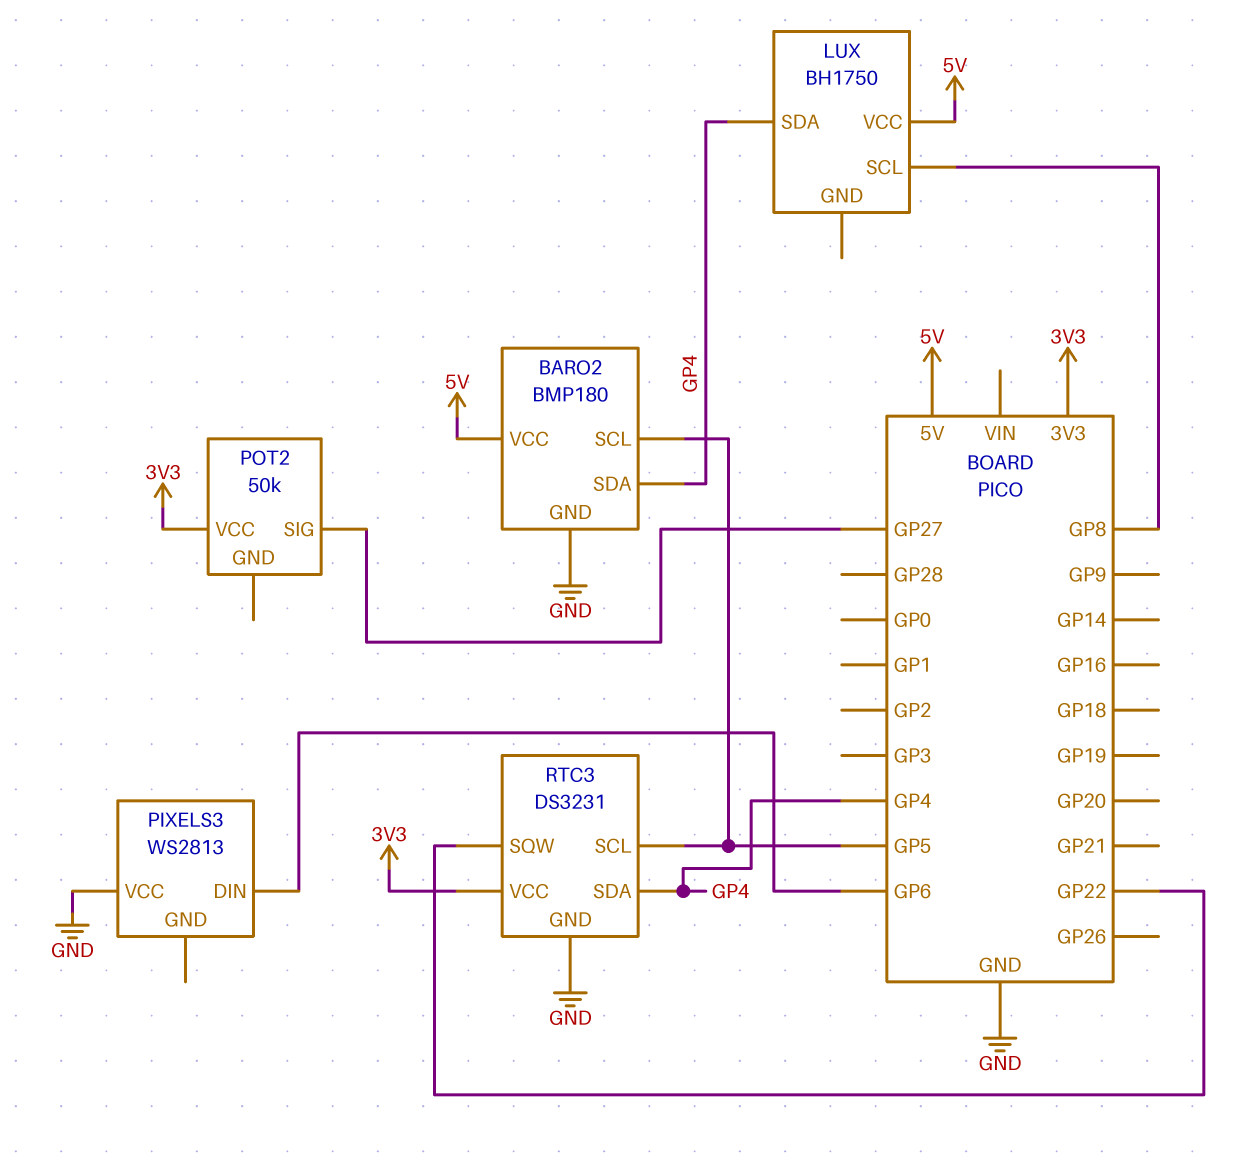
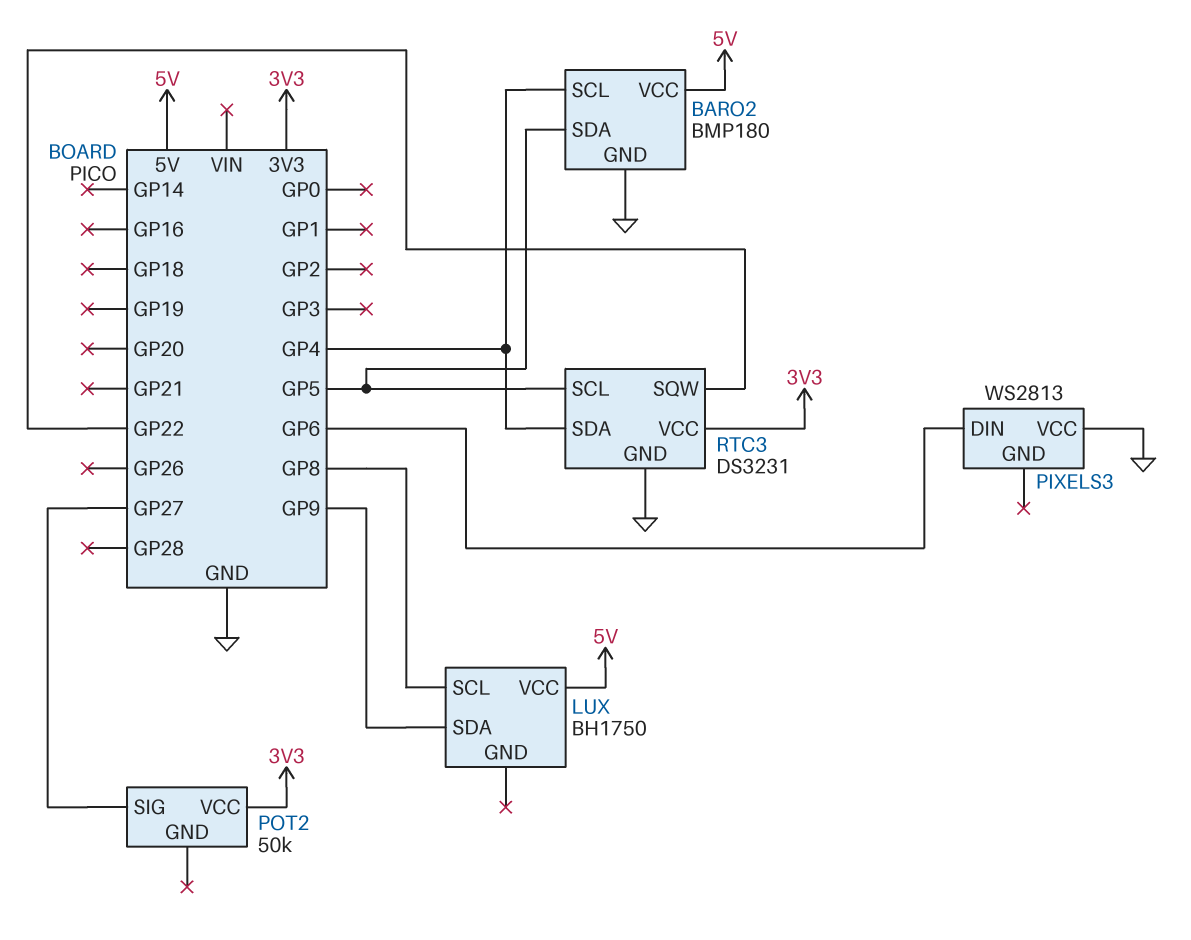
BARO2 pin SCL: GP5 -> GP4
BARO2 pin SDA: GP4 -> GP5
LUX pin SDA: GP4 -> GP9

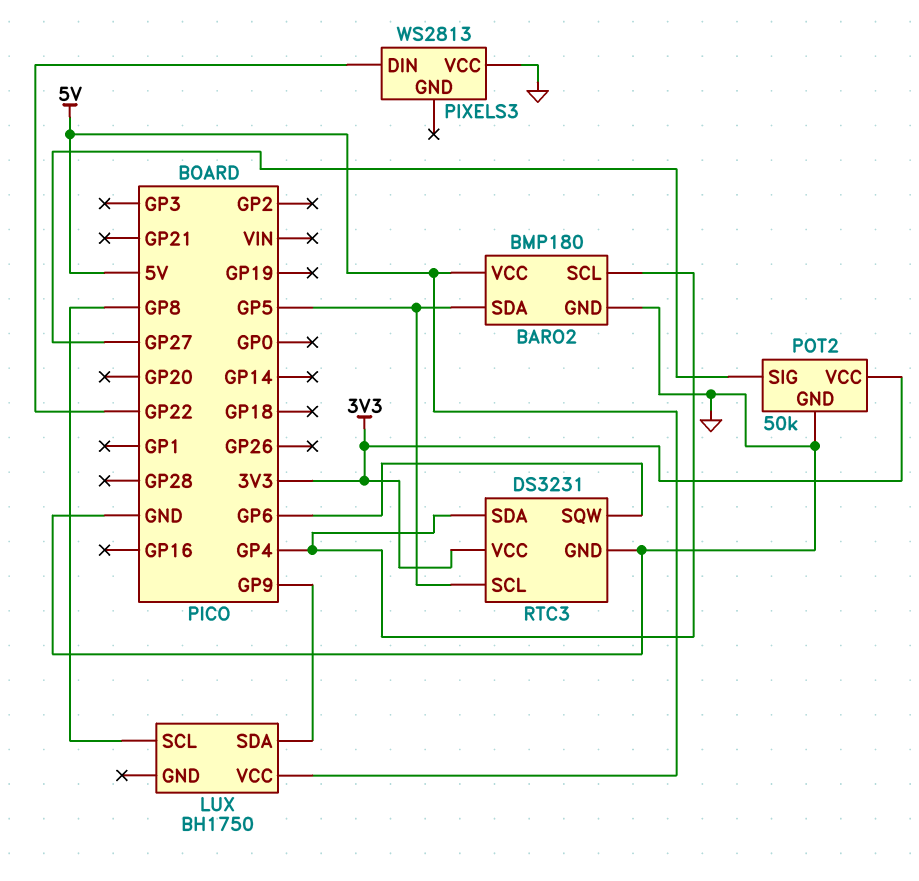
PIXELS3 pin DIN: GP6 -> GP22
POT2 pin GND: none -> GND
RTC3 pin SQW: GP22 -> GP6

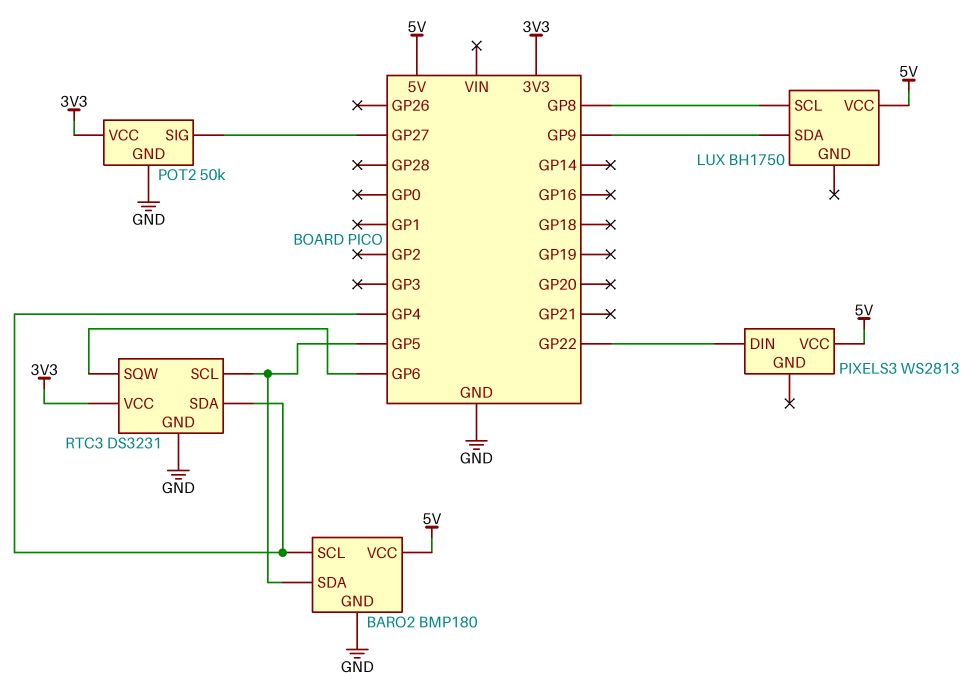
PIXELS3 pin VCC: GND -> 5V

